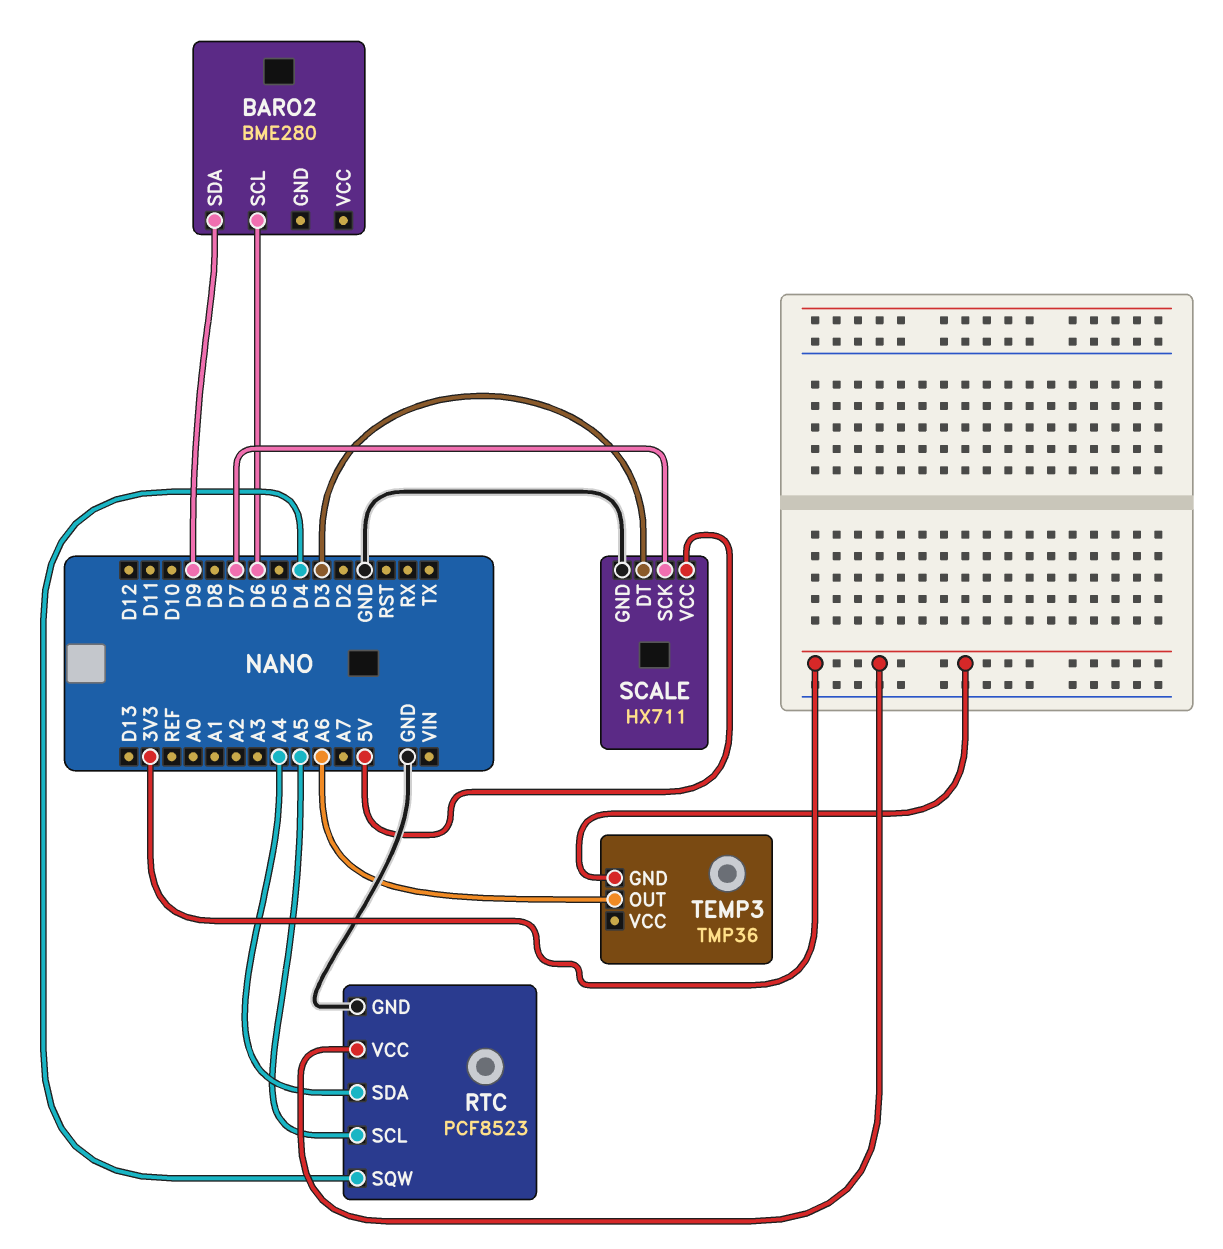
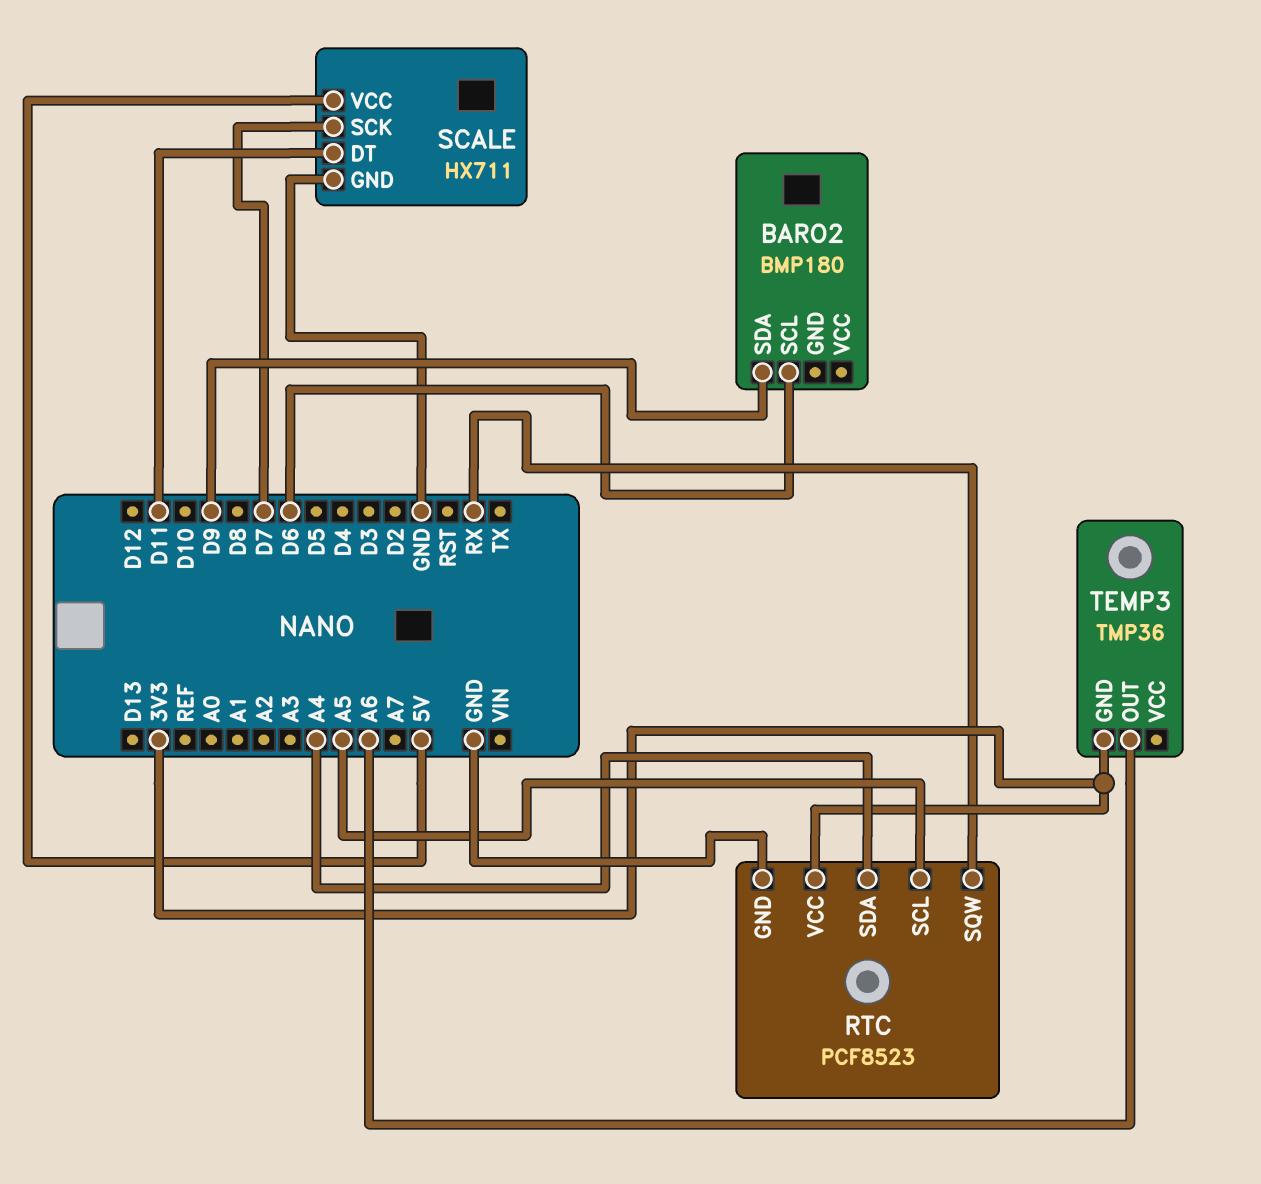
BARO2: BME280 -> BMP180
RTC pin SQW: D4 -> RX
SCALE pin DT: D3 -> D11

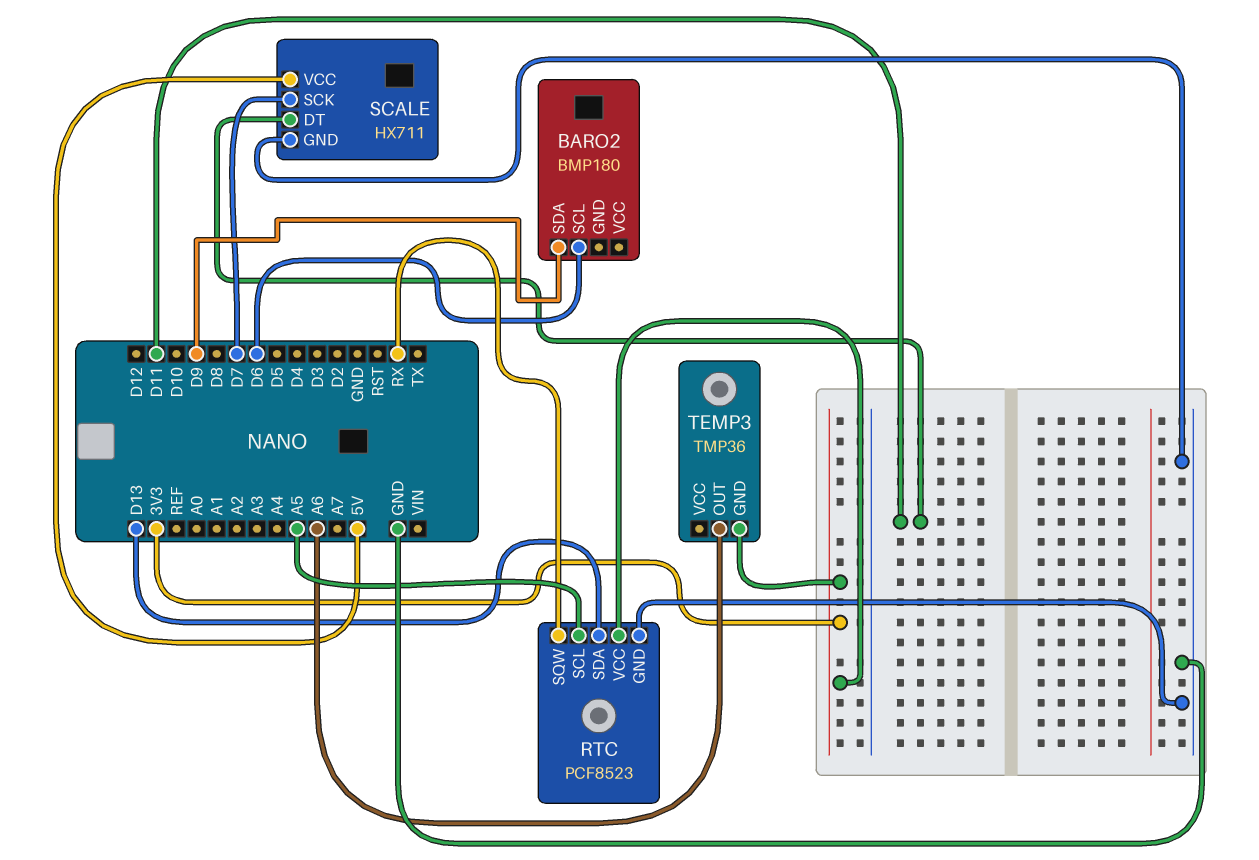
RTC pin SDA: A4 -> D13

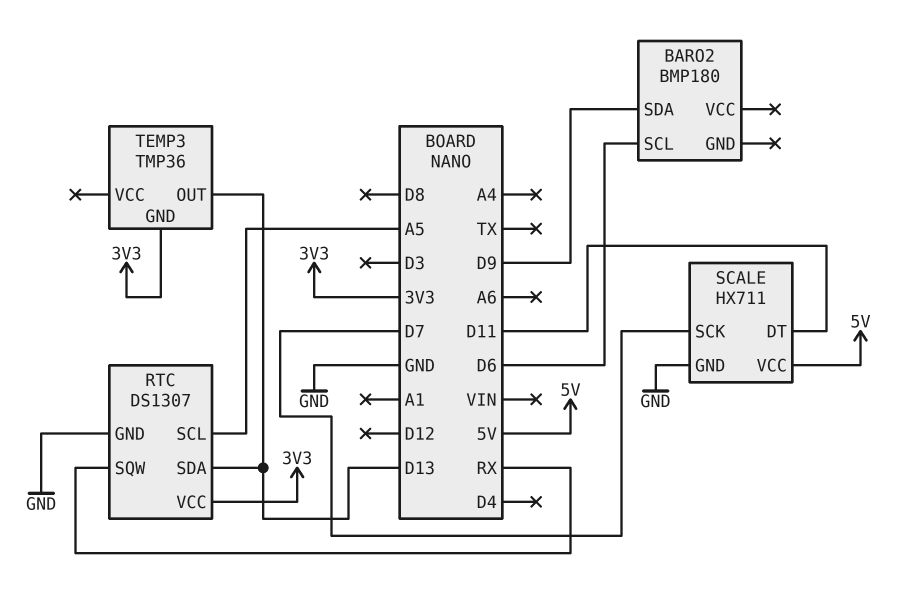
RTC: PCF8523 -> DS1307
TEMP3 pin OUT: A6 -> D13

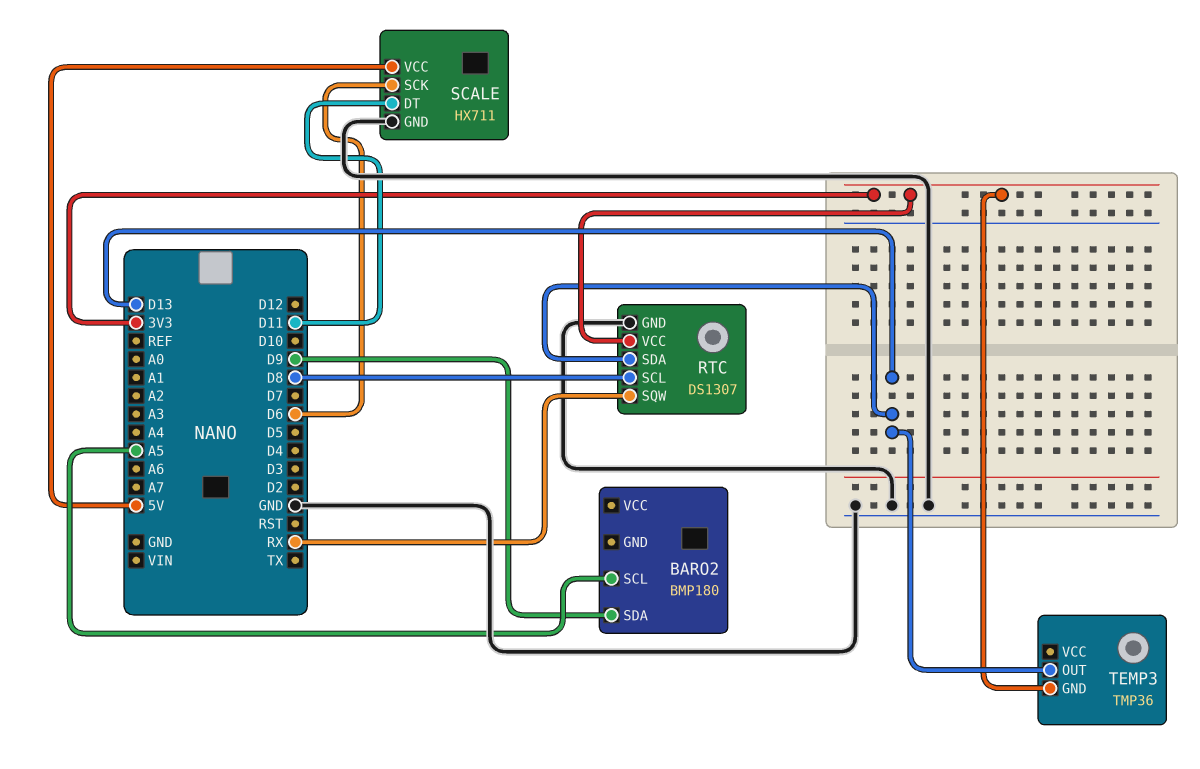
BARO2 pin SCL: D6 -> A5
RTC pin SCL: A5 -> D8
SCALE pin SCK: D7 -> D6

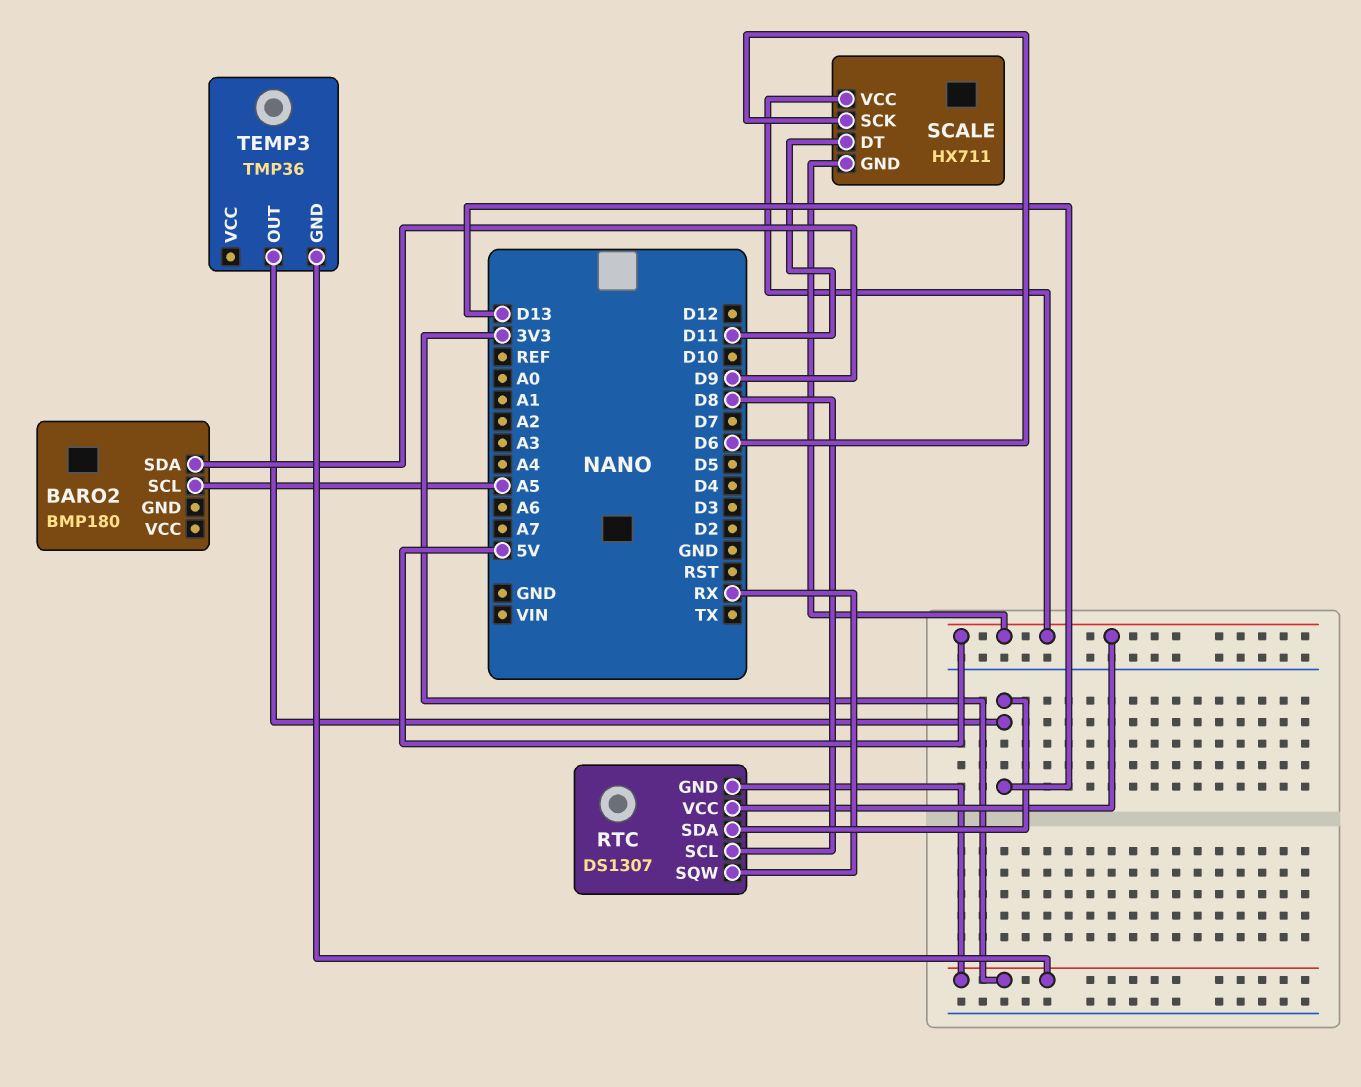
RTC pin GND: GND -> 3V3
RTC pin VCC: 3V3 -> 5V
SCALE pin GND: GND -> 5V

